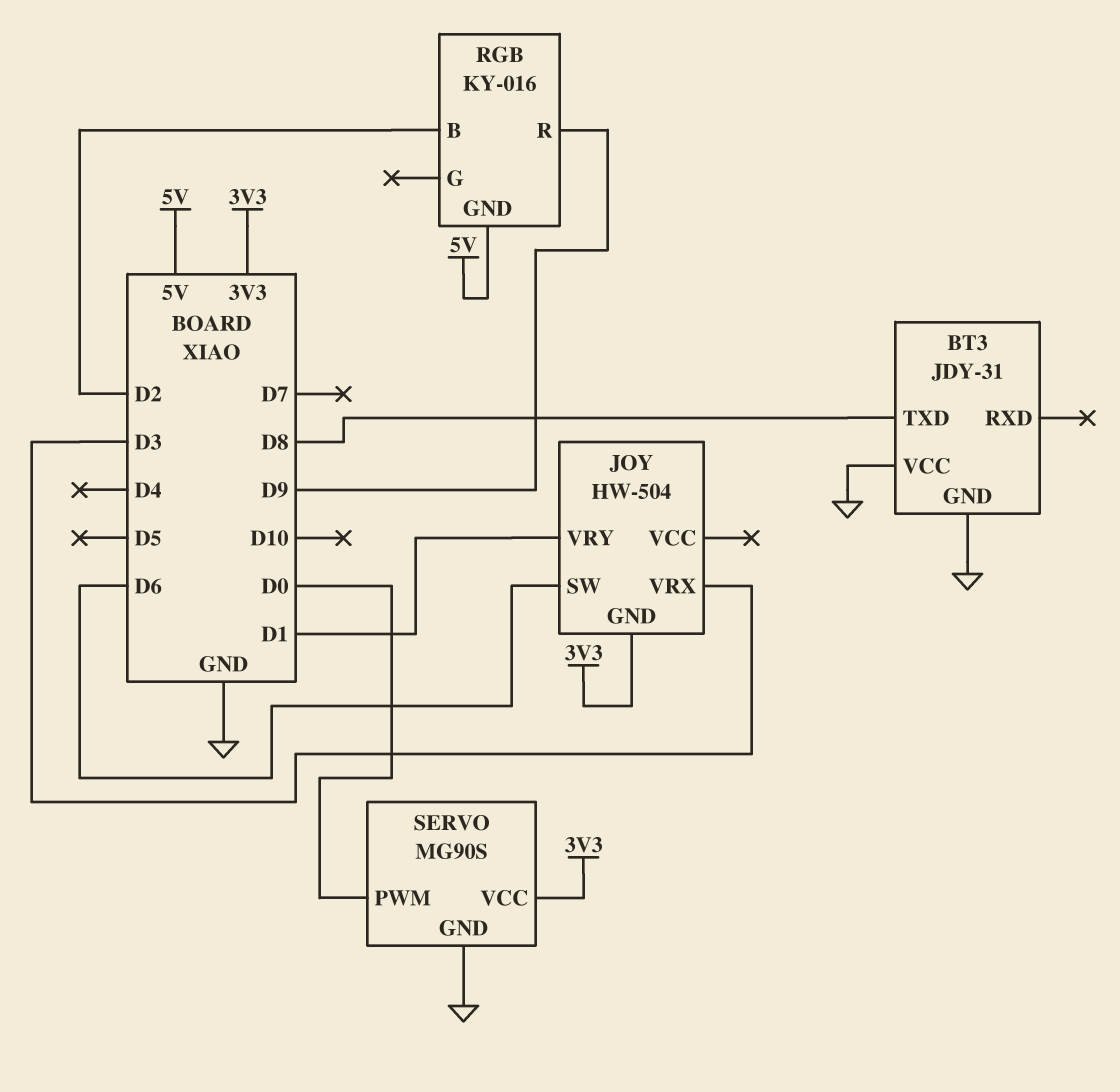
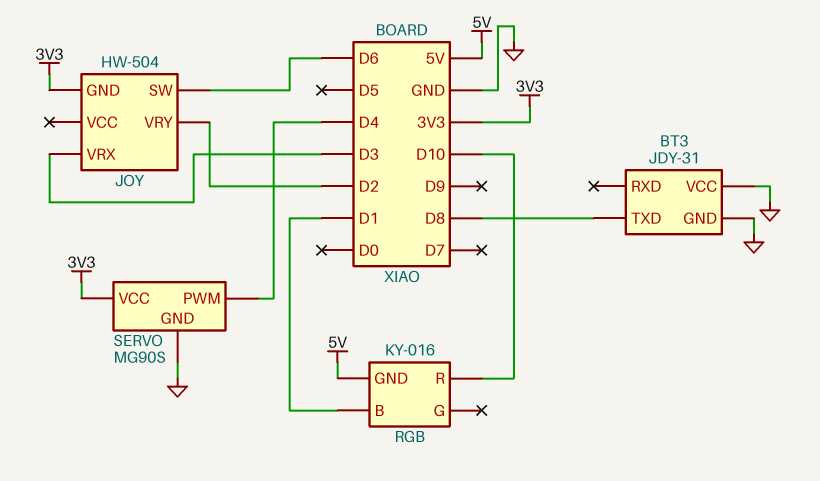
JOY pin VRY: D1 -> D2
RGB pin B: D2 -> D1
RGB pin R: D9 -> D10
SERVO pin PWM: D0 -> D4

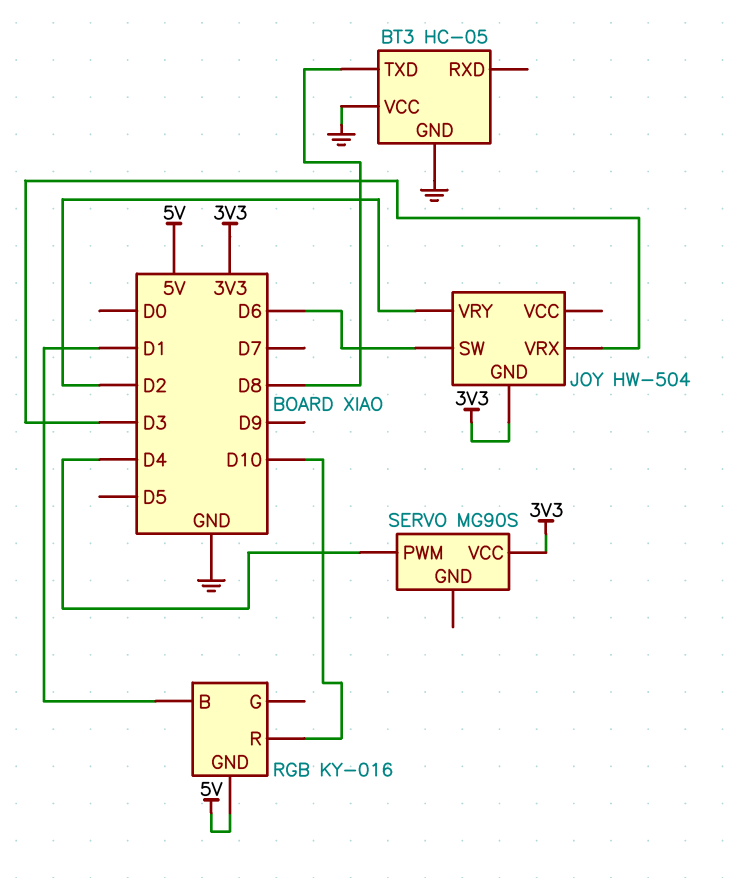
BT3: JDY-31 -> HC-05
SERVO pin GND: GND -> none

